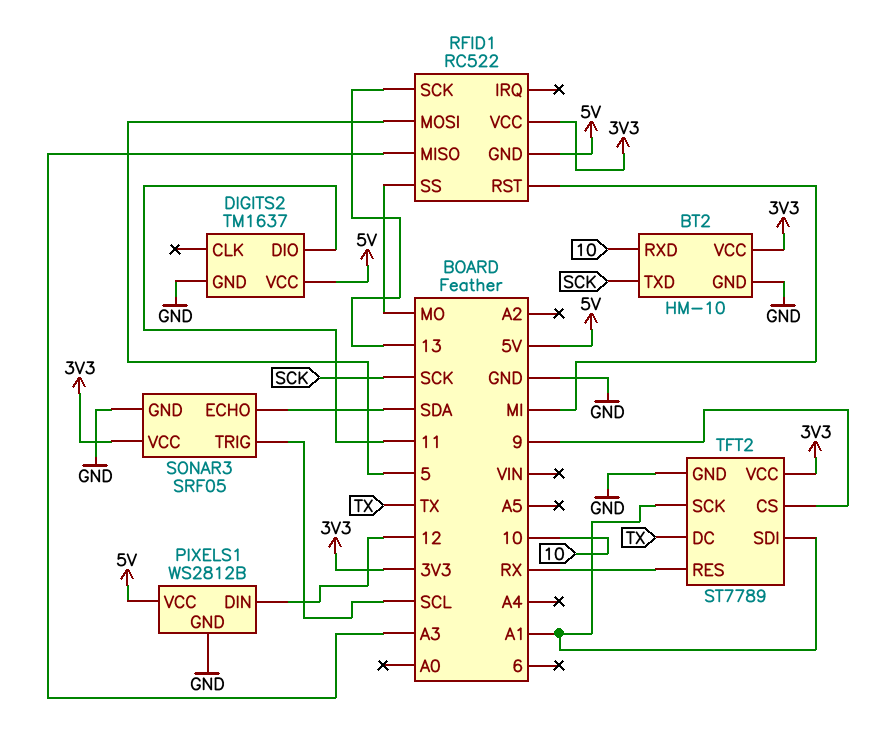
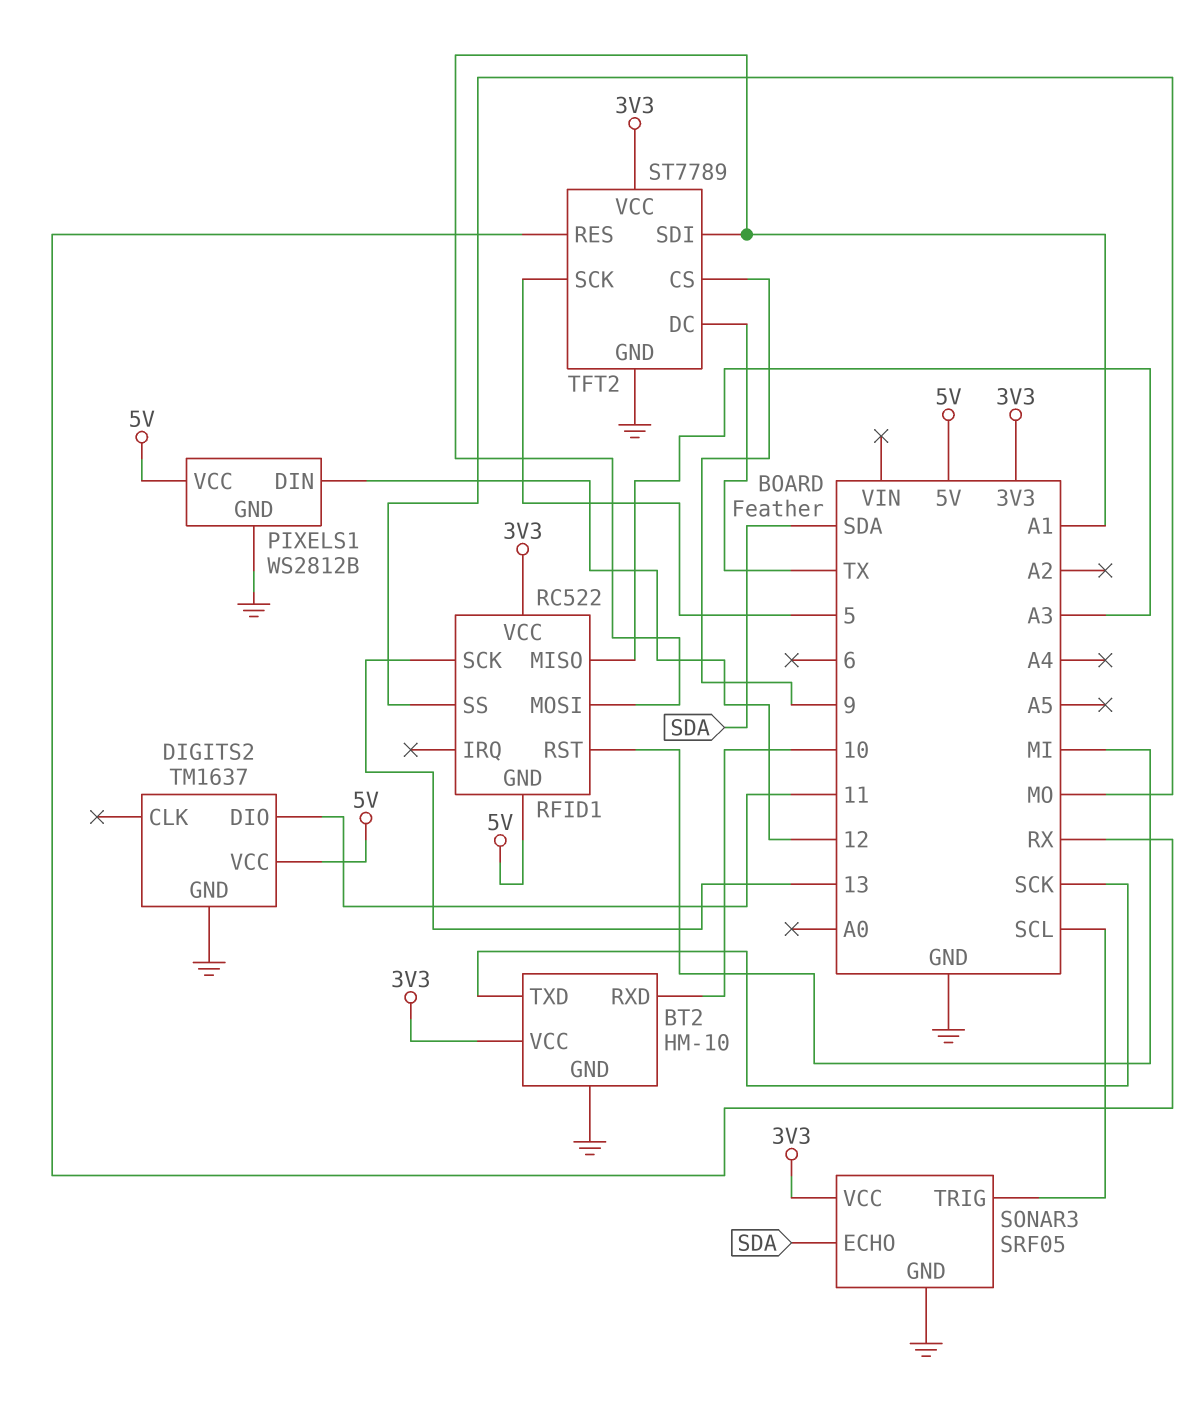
RFID1 pin MOSI: 5 -> A1
TFT2 pin SCK: A1 -> 5

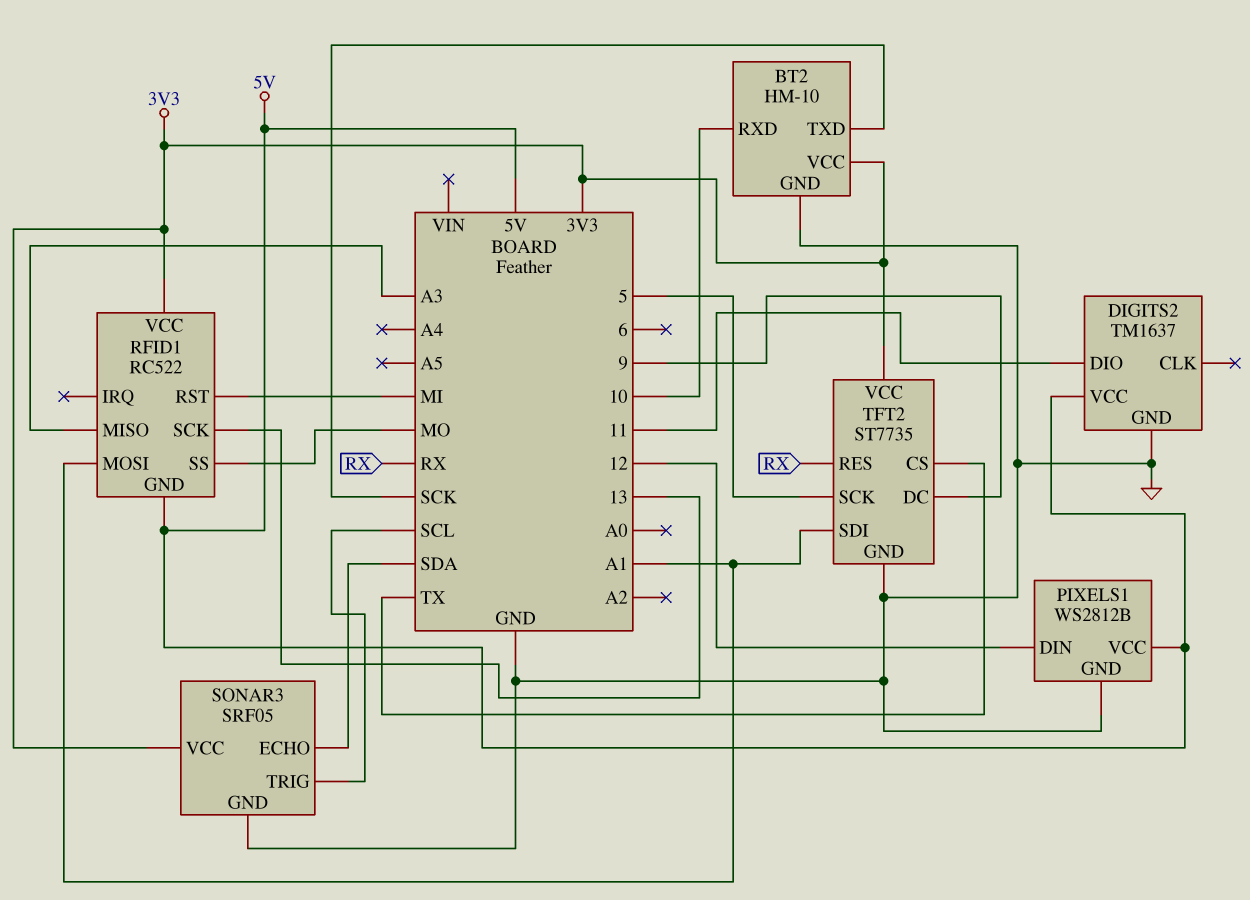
TFT2: ST7789 -> ST7735
TFT2 pin CS: 9 -> TX
TFT2 pin DC: TX -> 9

